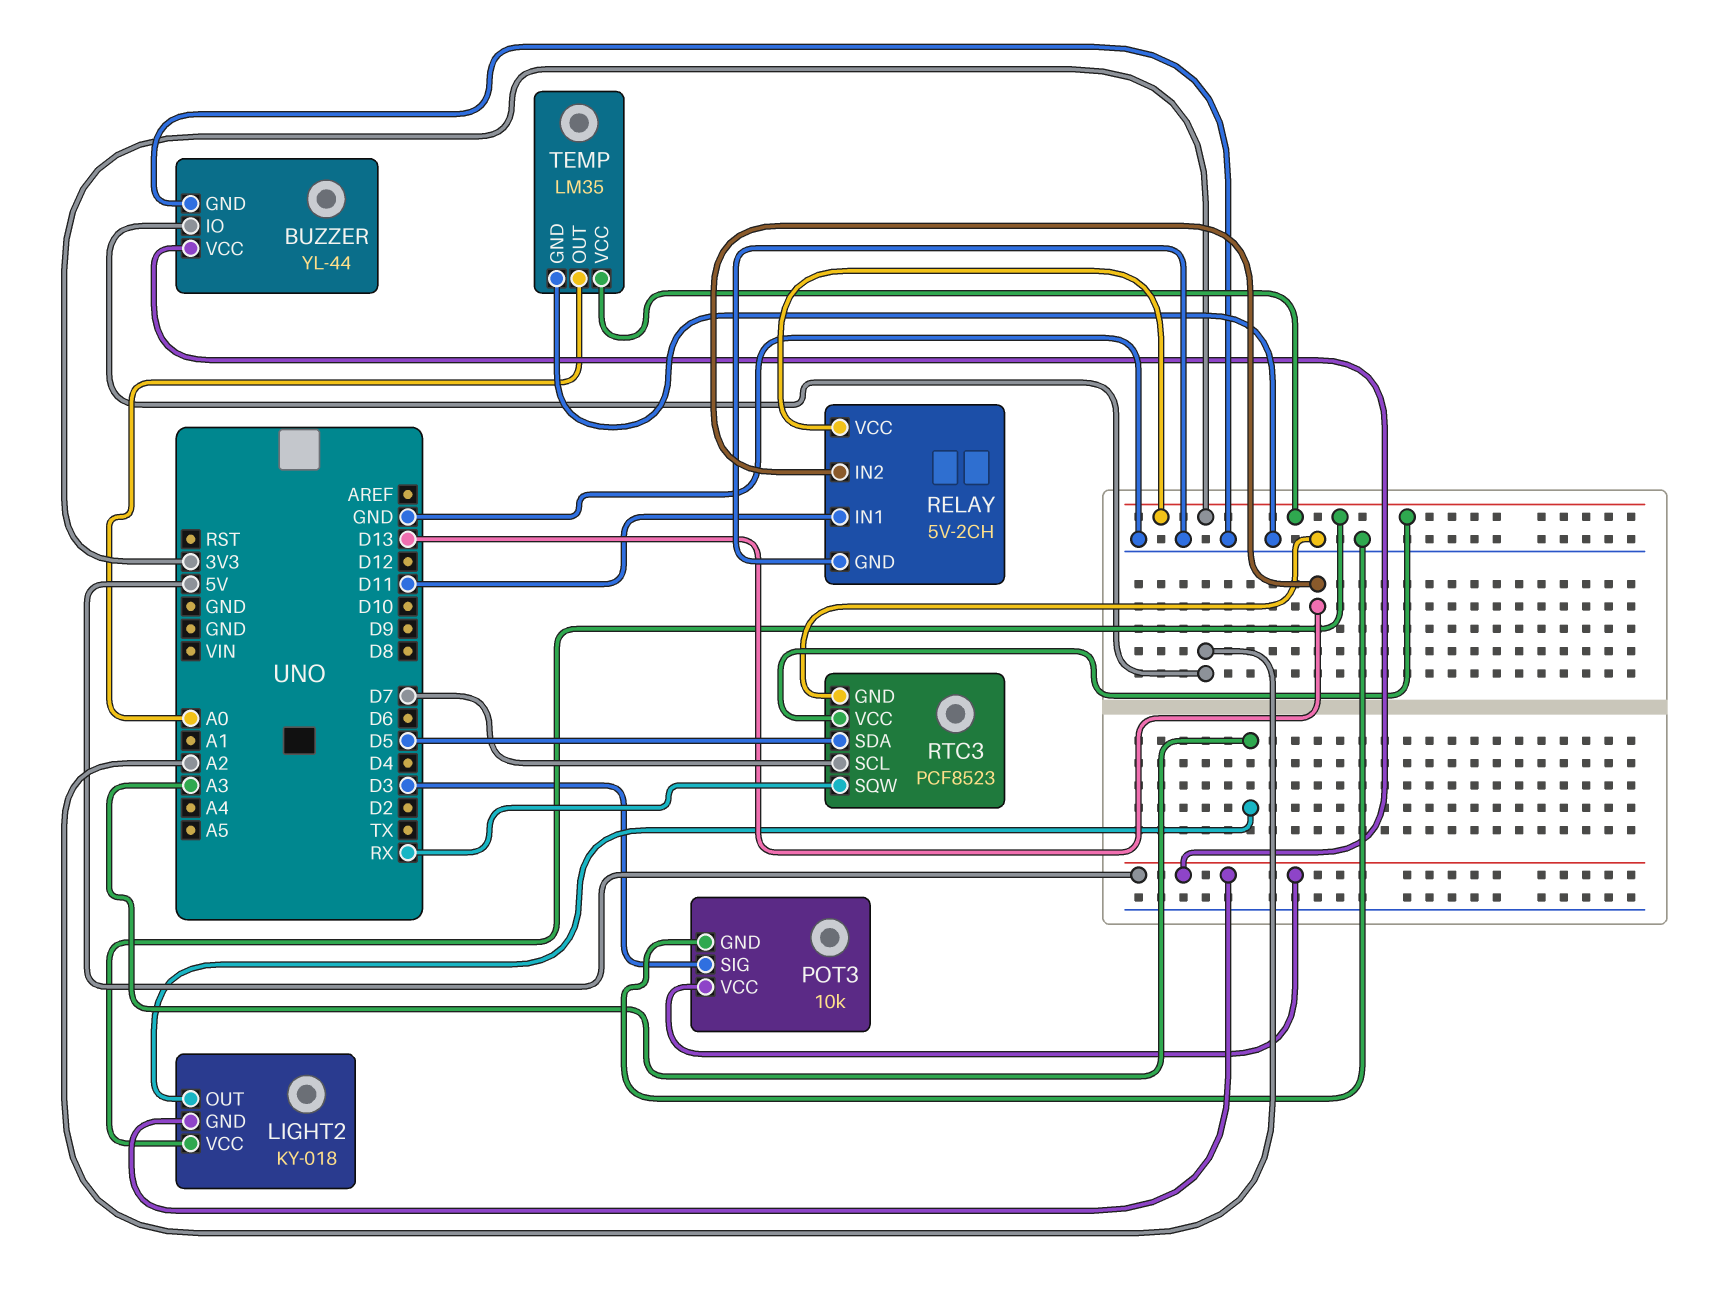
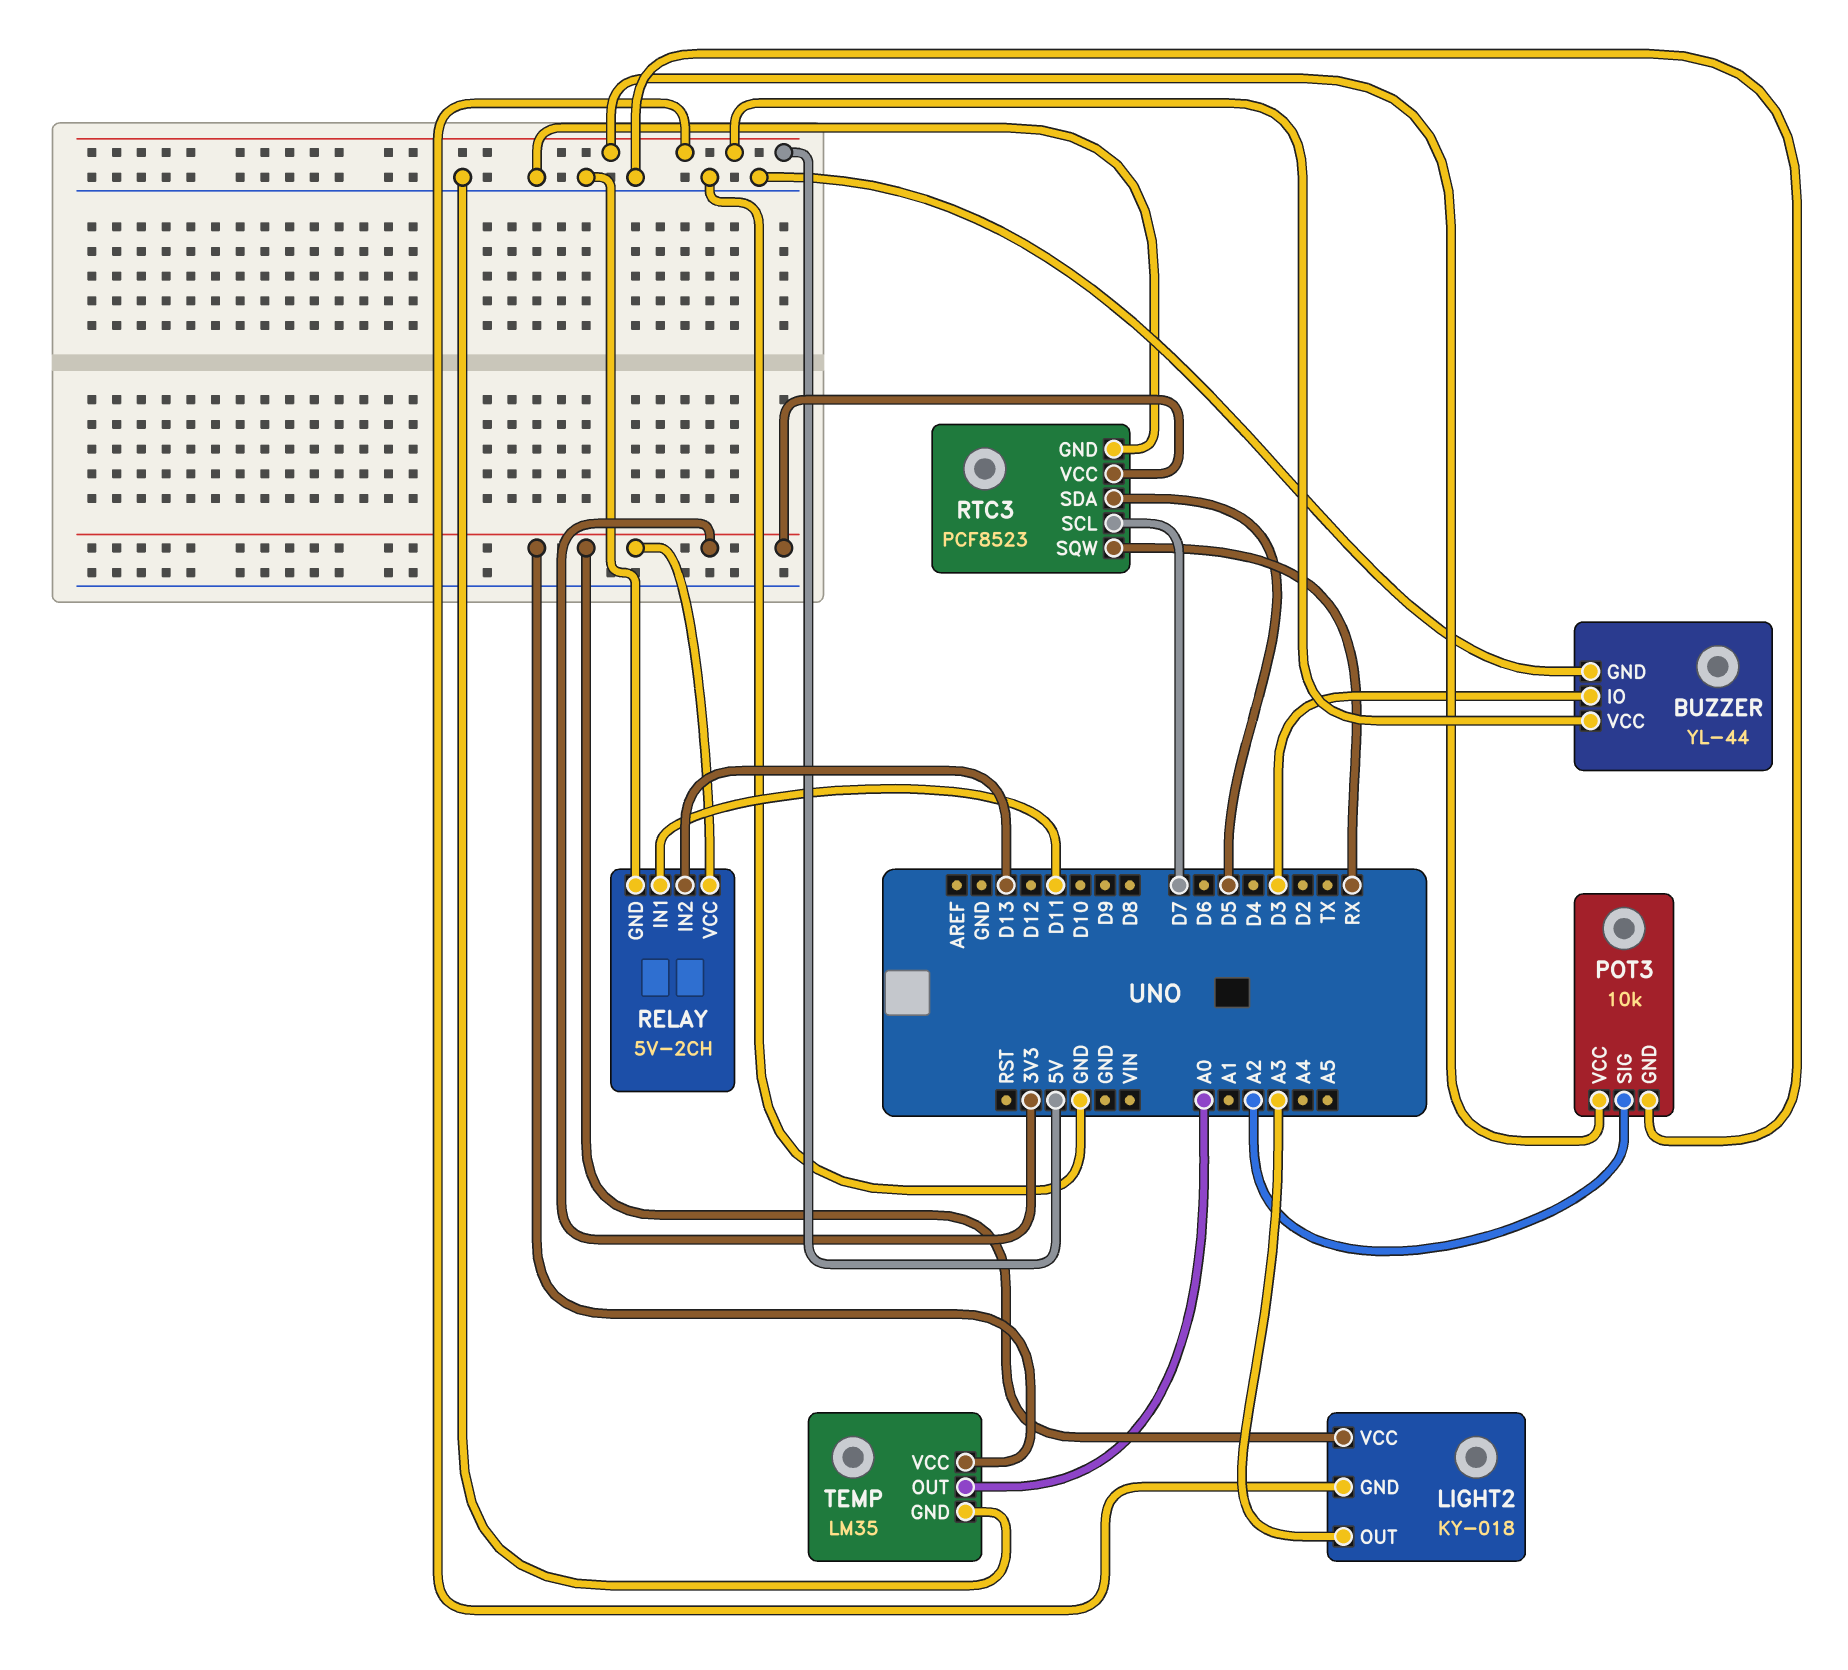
BUZZER pin IO: A2 -> D3
POT3 pin SIG: D3 -> A2

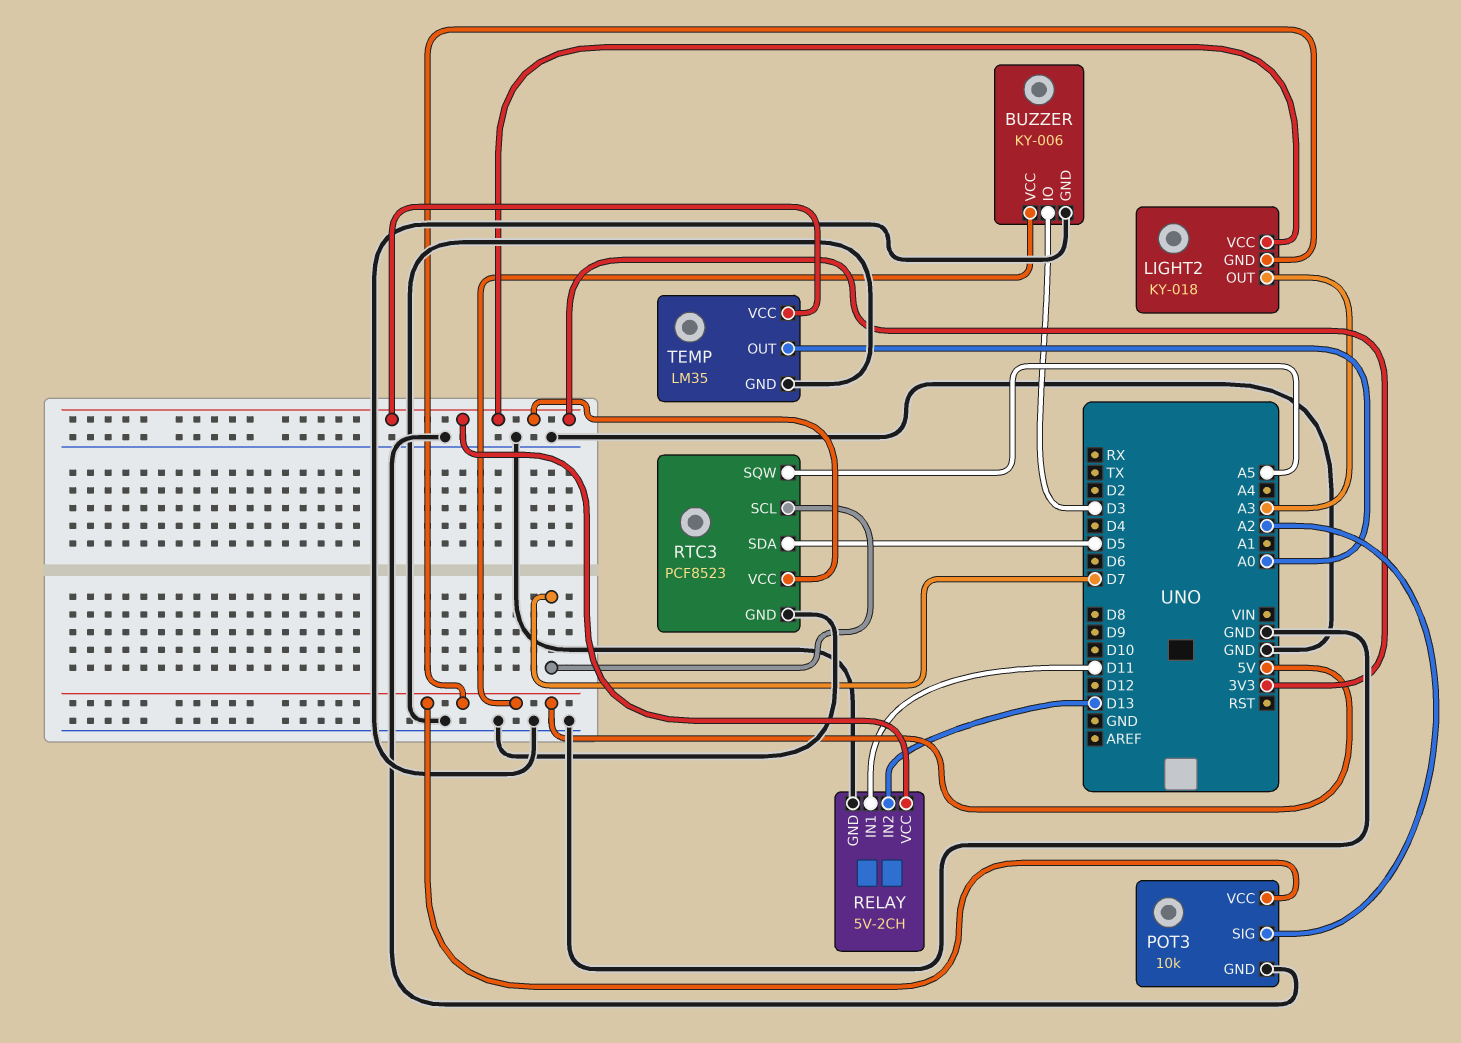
BUZZER: YL-44 -> KY-006
RTC3 pin SQW: RX -> A5

